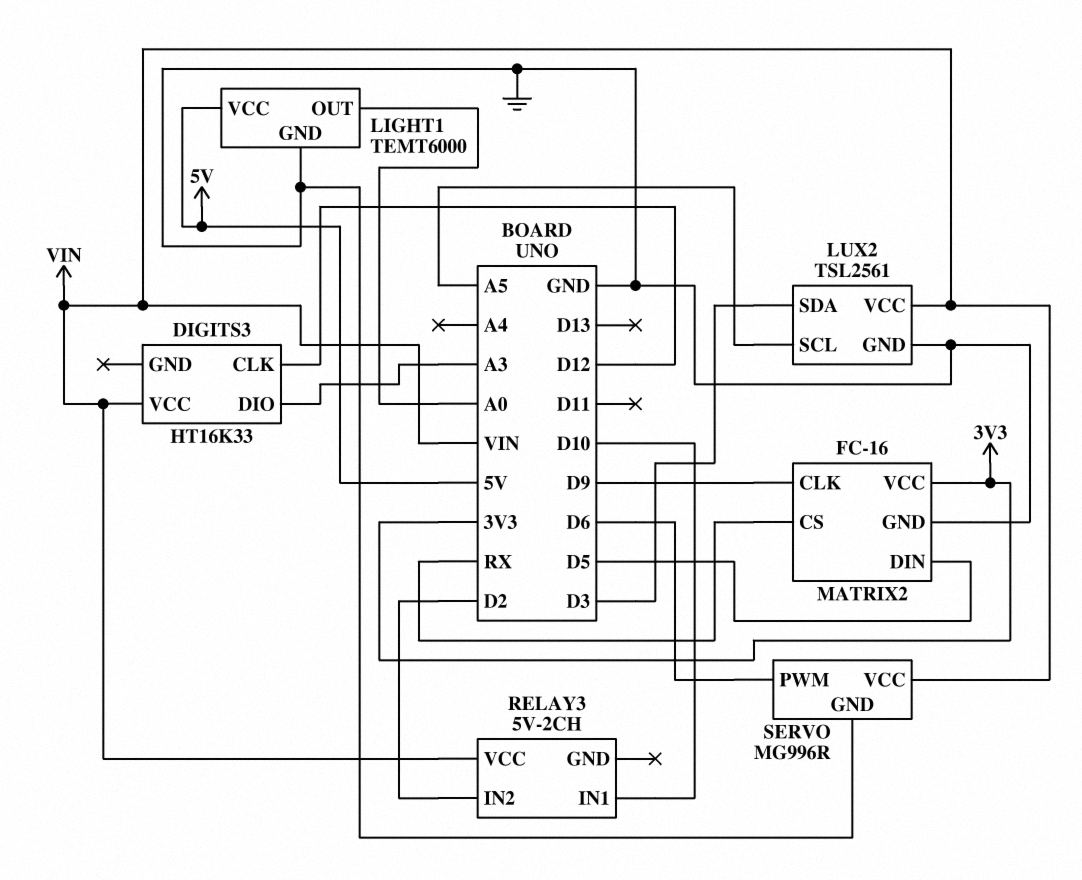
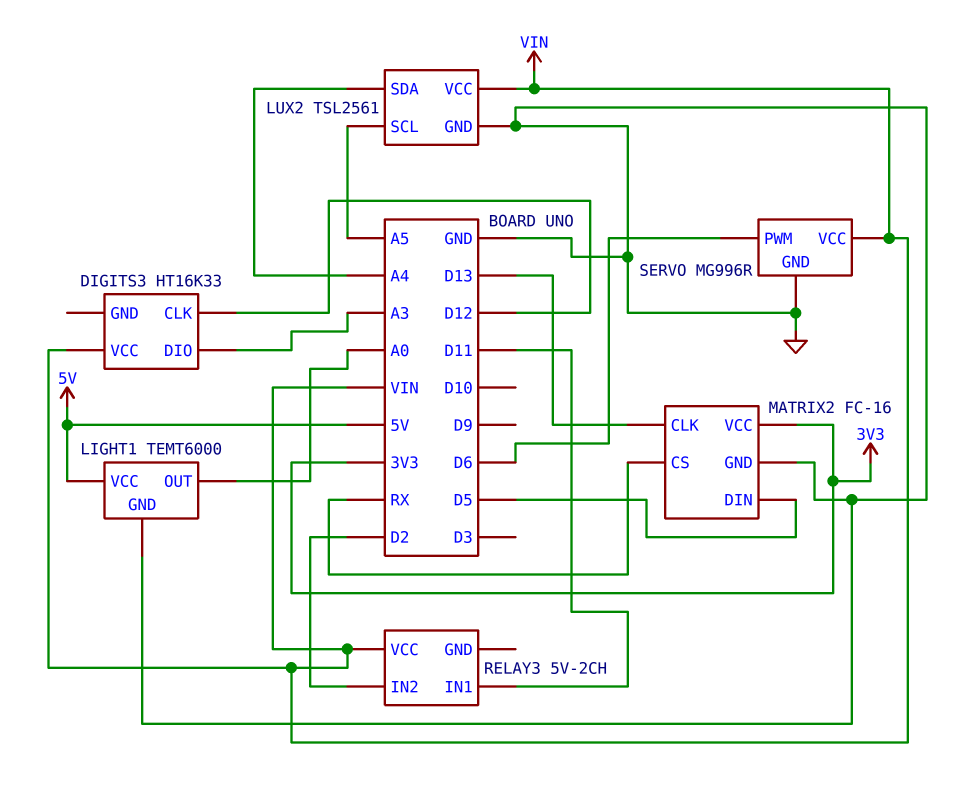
LUX2 pin SDA: D3 -> A4
MATRIX2 pin CLK: D9 -> D13
RELAY3 pin IN1: D10 -> D11

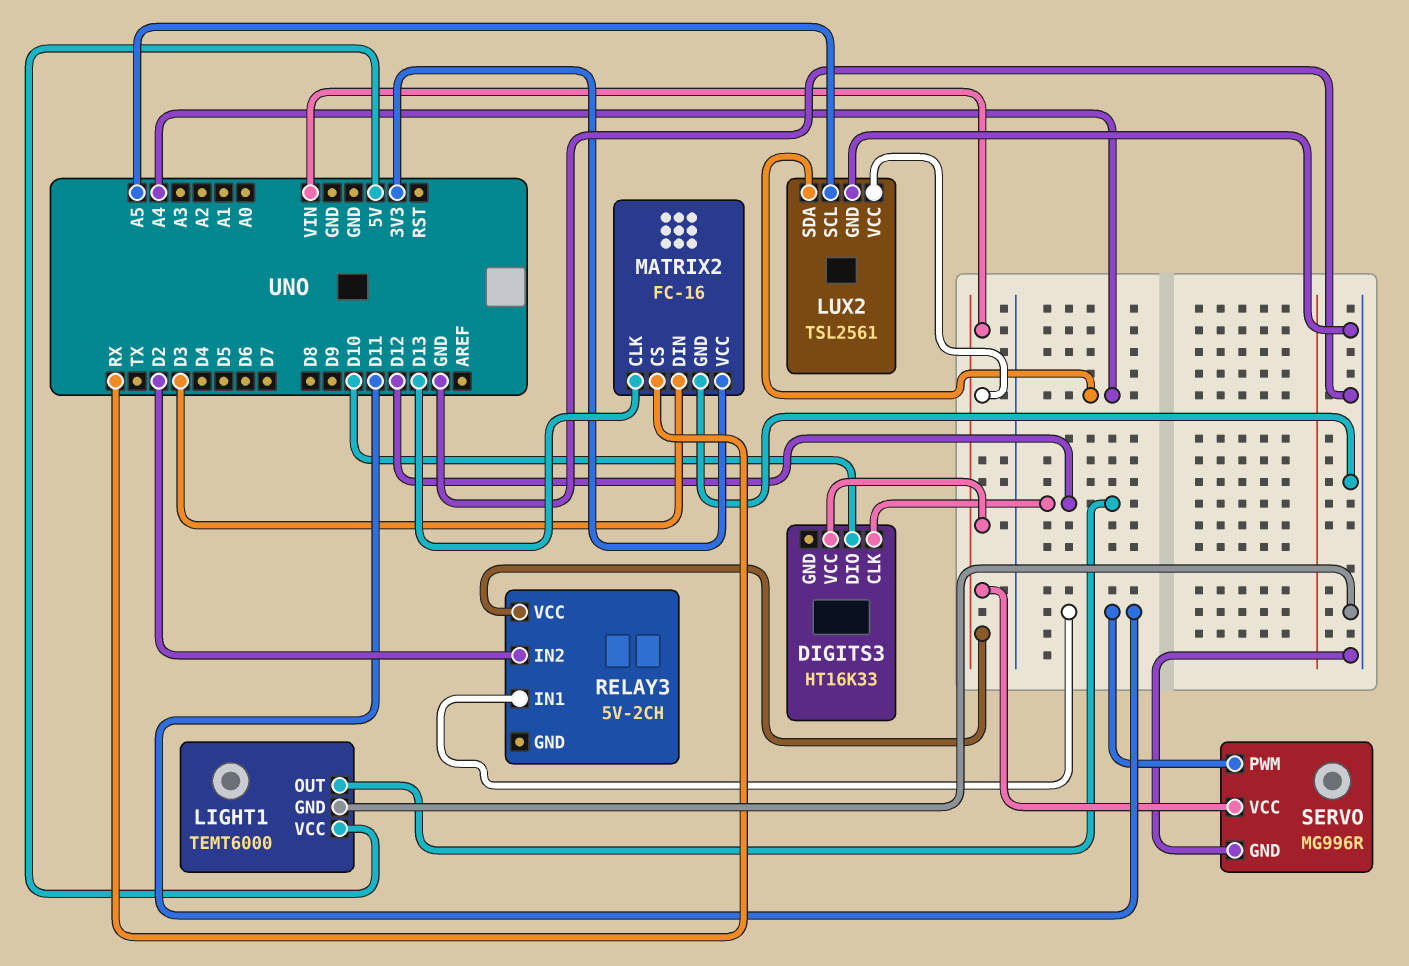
DIGITS3 pin DIO: A3 -> D10
LIGHT1 pin OUT: A0 -> D12
MATRIX2 pin DIN: D5 -> D3
SERVO pin PWM: D6 -> D11

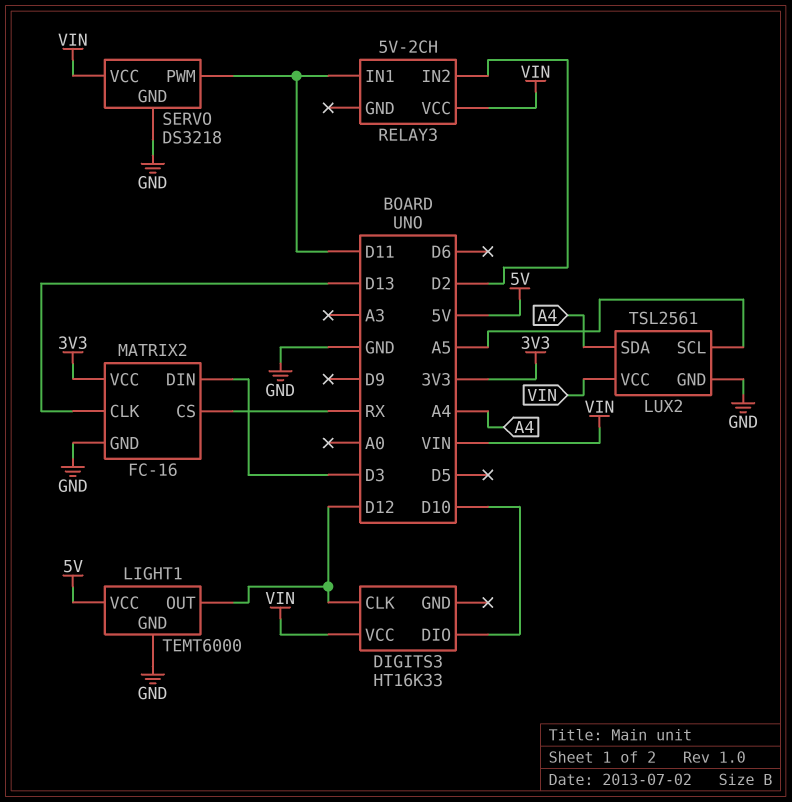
SERVO: MG996R -> DS3218

